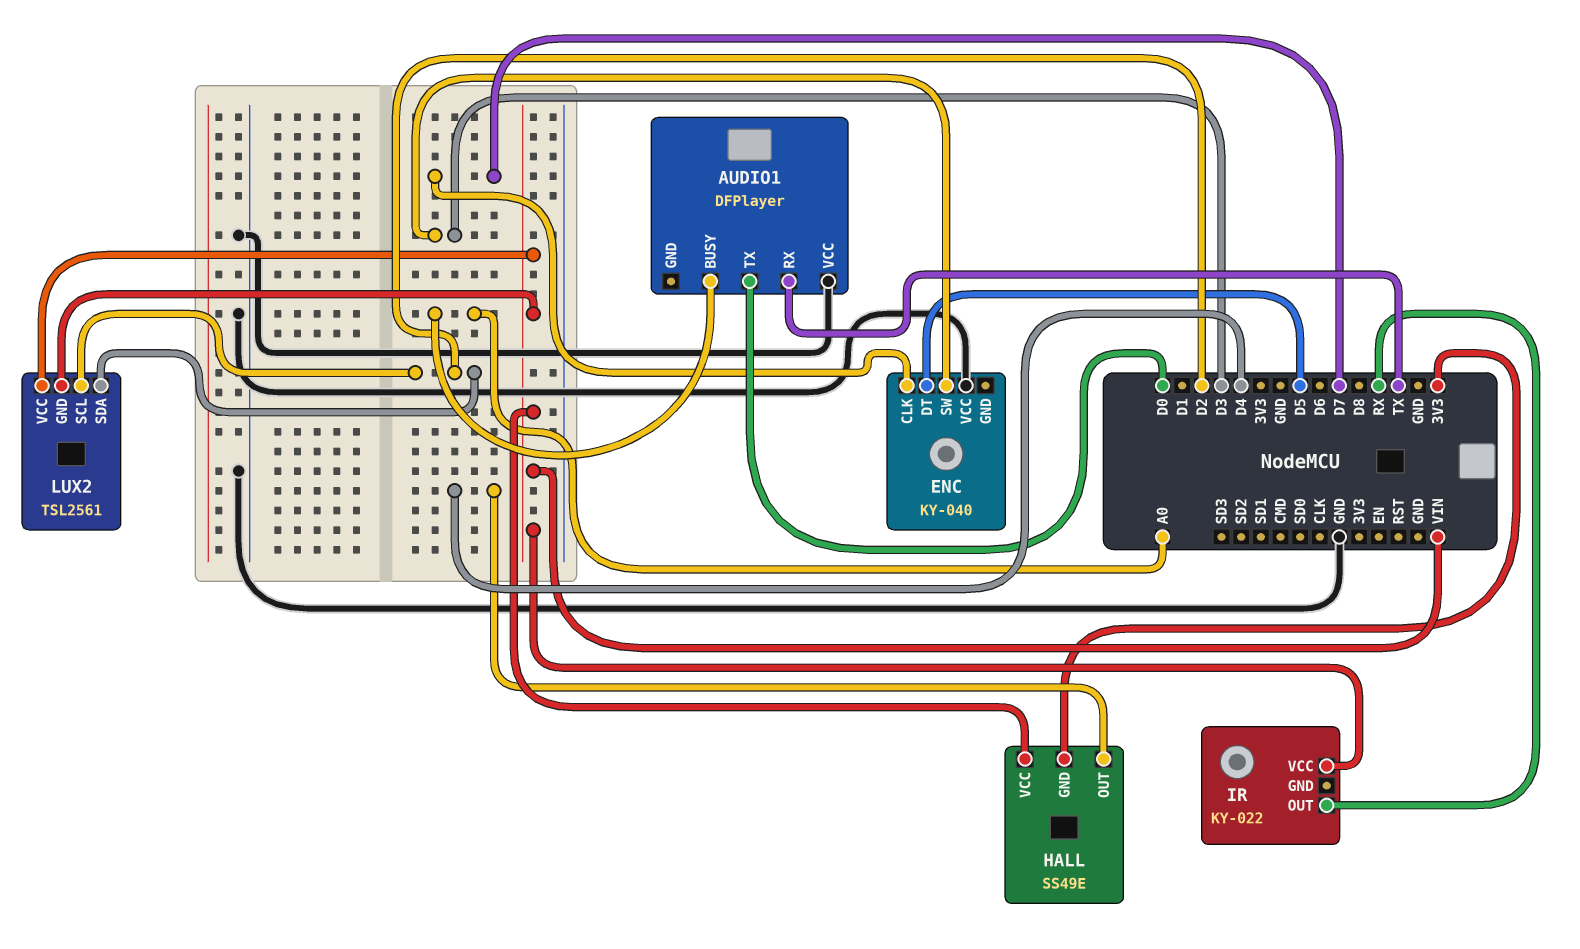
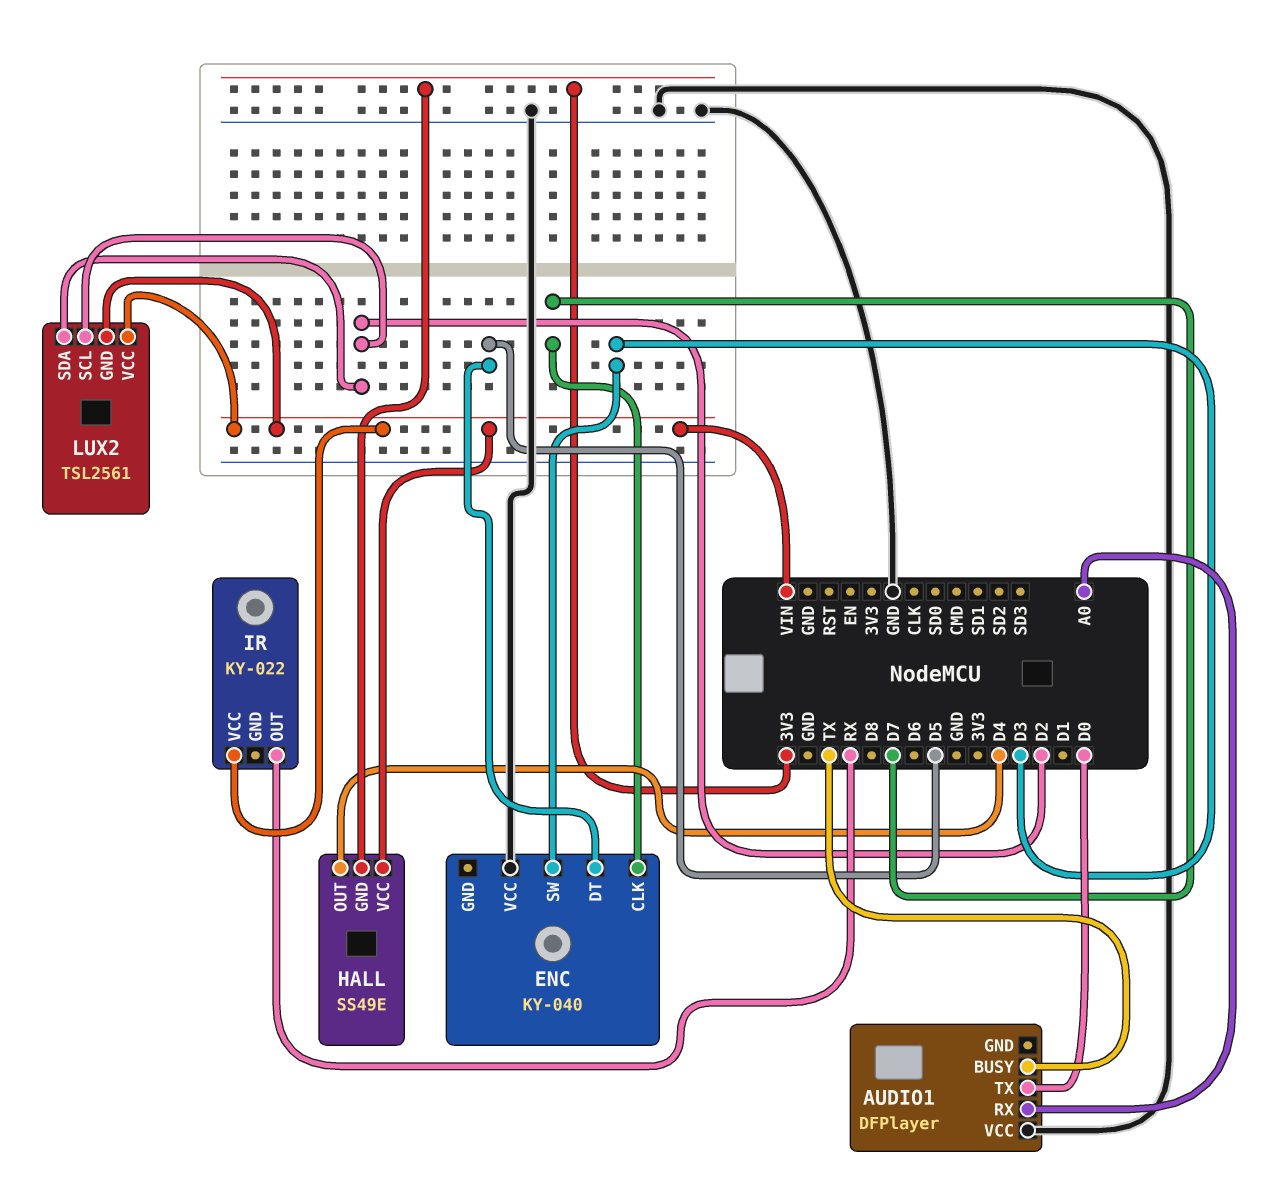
AUDIO1 pin BUSY: A0 -> TX
AUDIO1 pin RX: TX -> A0

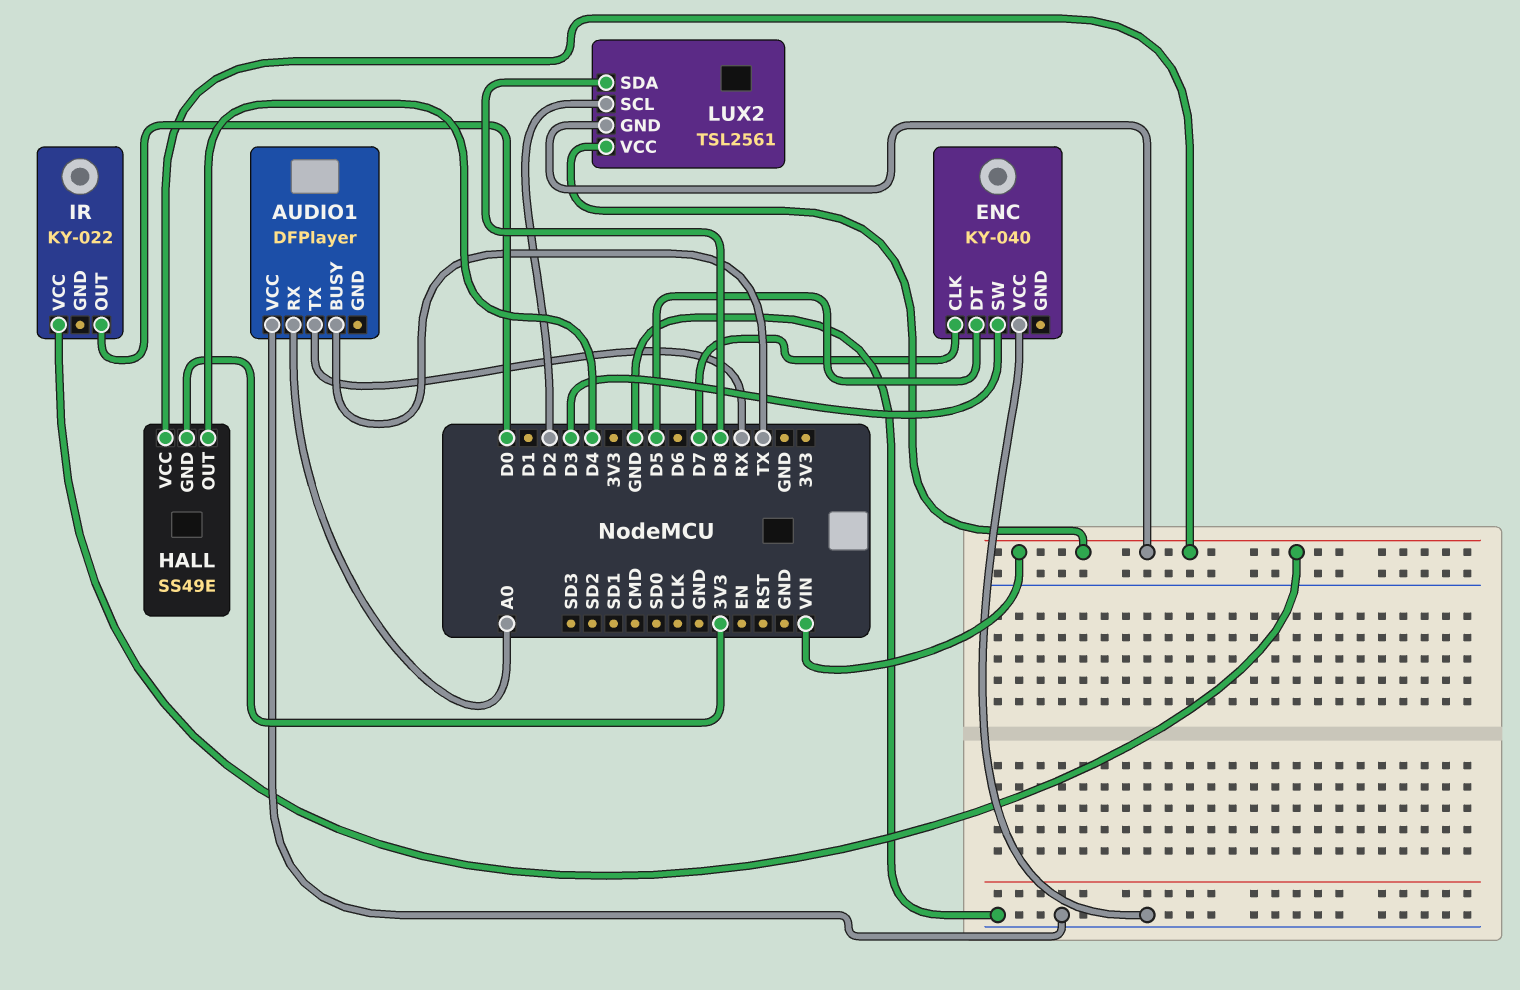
AUDIO1 pin TX: D0 -> RX
IR pin OUT: RX -> D0
LUX2 pin SDA: D2 -> D8

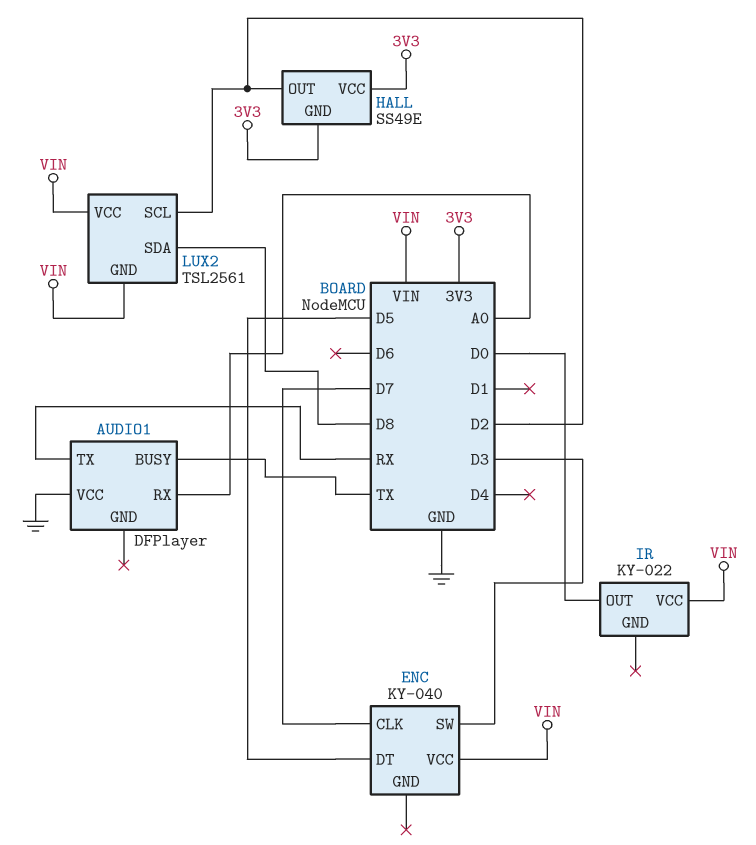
ENC pin VCC: GND -> VIN
HALL pin OUT: D4 -> D2
HALL pin VCC: VIN -> 3V3

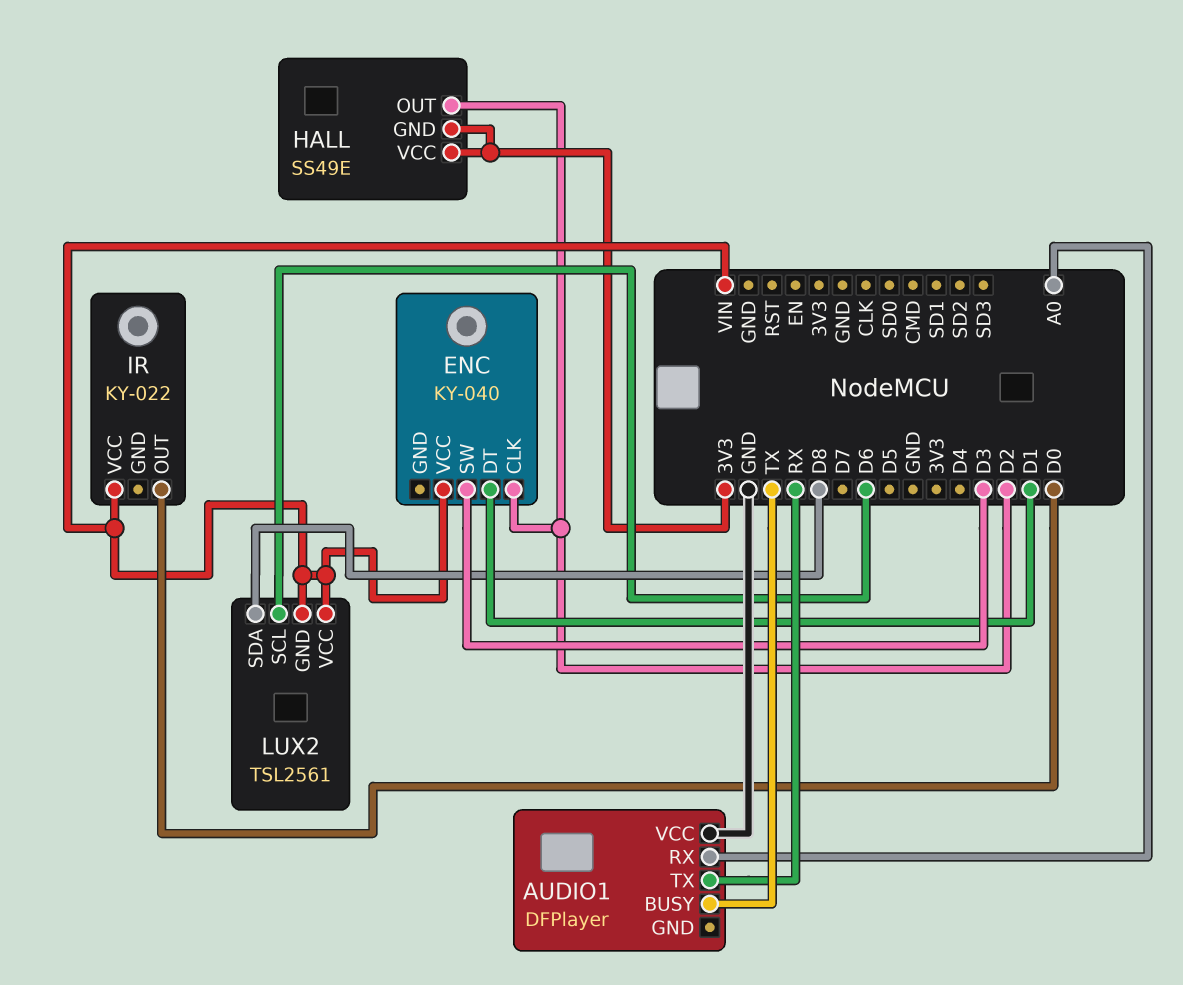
ENC pin CLK: D7 -> D2
ENC pin DT: D5 -> D1
LUX2 pin SCL: D2 -> D6

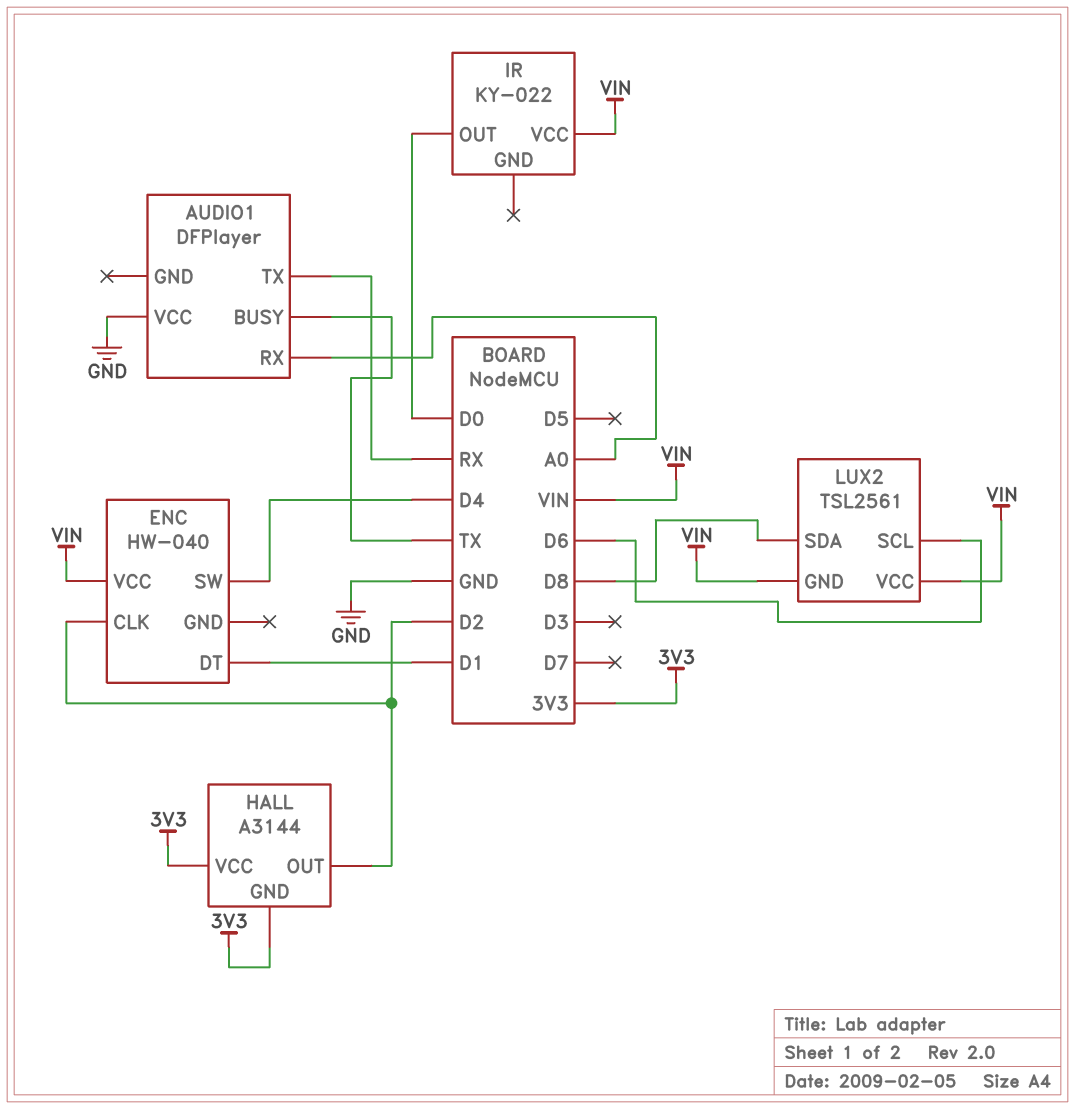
ENC: KY-040 -> HW-040
ENC pin SW: D3 -> D4
HALL: SS49E -> A3144

